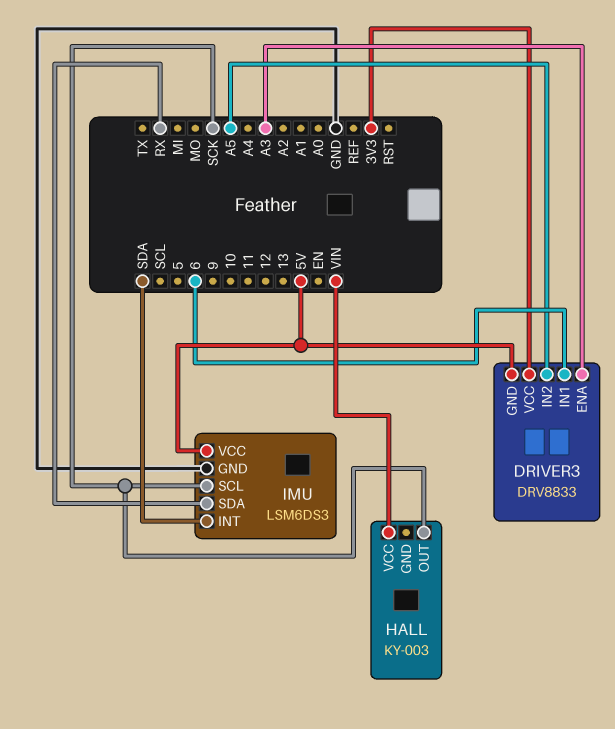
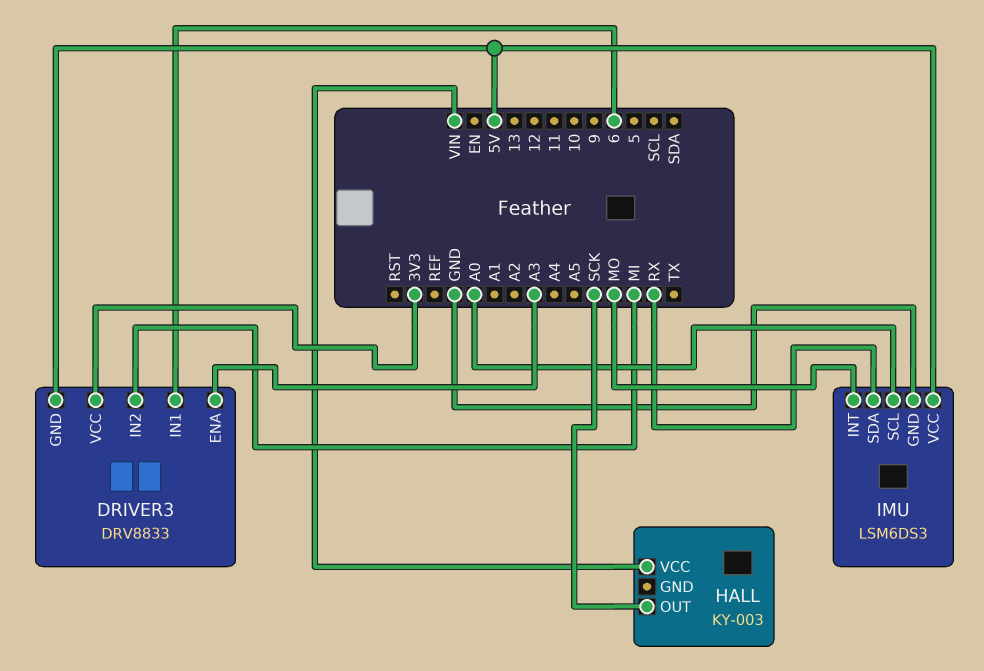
DRIVER3 pin IN2: A5 -> MI
IMU pin INT: SDA -> MO
IMU pin SCL: SCK -> A0

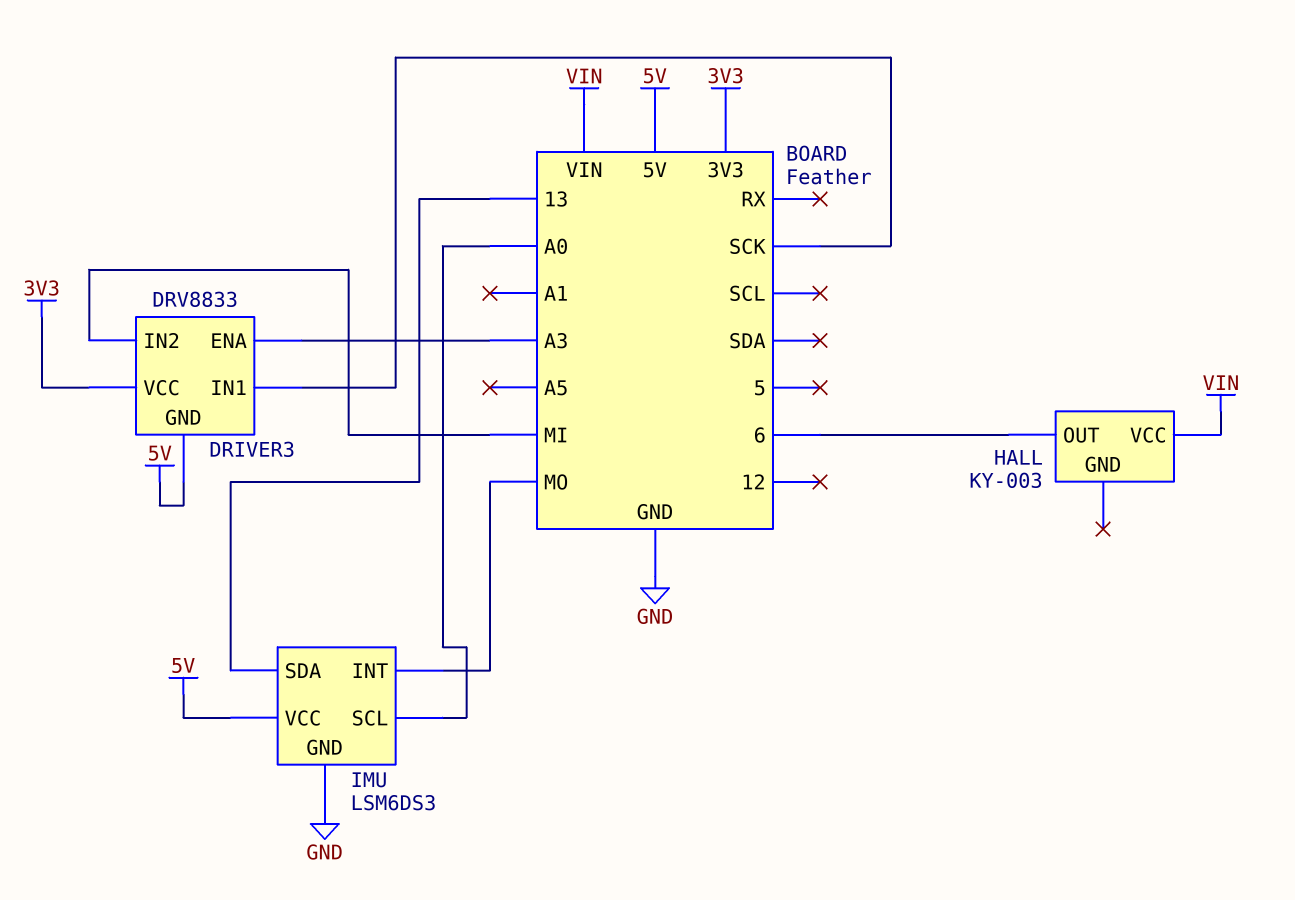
DRIVER3 pin IN1: 6 -> SCK
HALL pin OUT: SCK -> 6
IMU pin SDA: RX -> 13

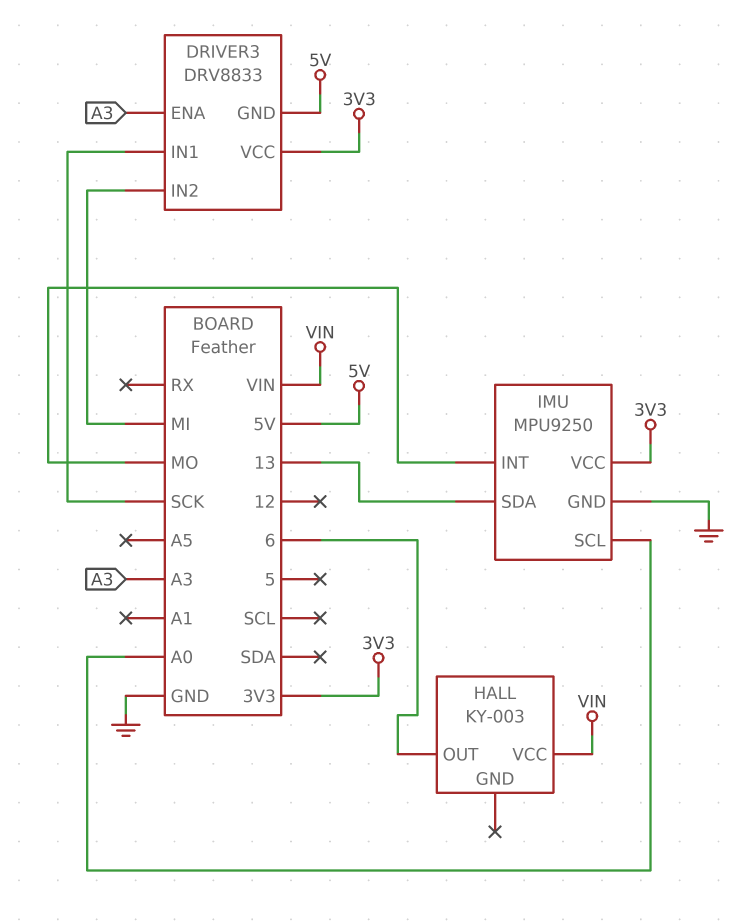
IMU: LSM6DS3 -> MPU9250
IMU pin VCC: 5V -> 3V3

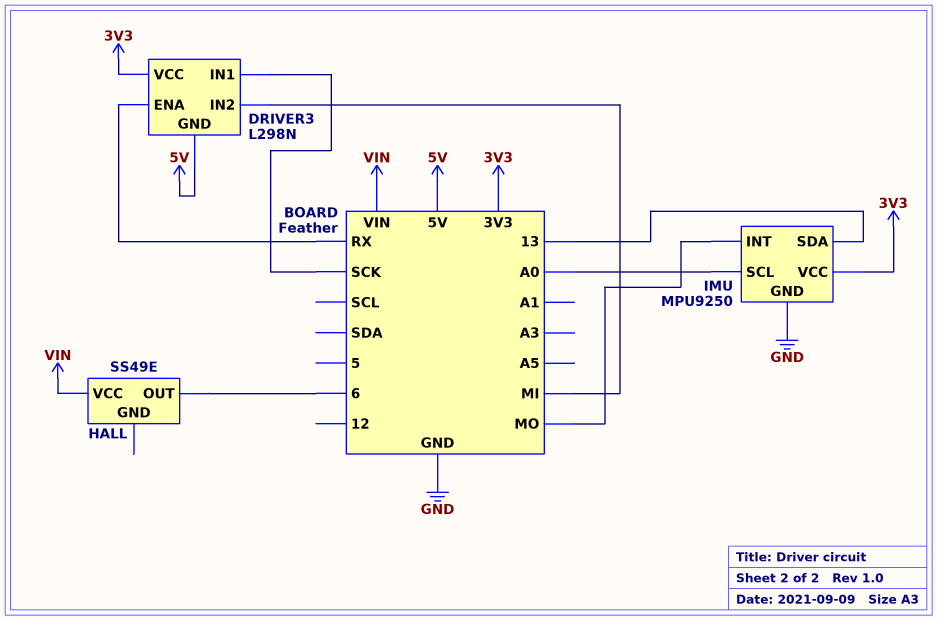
DRIVER3: DRV8833 -> L298N
DRIVER3 pin ENA: A3 -> RX
HALL: KY-003 -> SS49E

